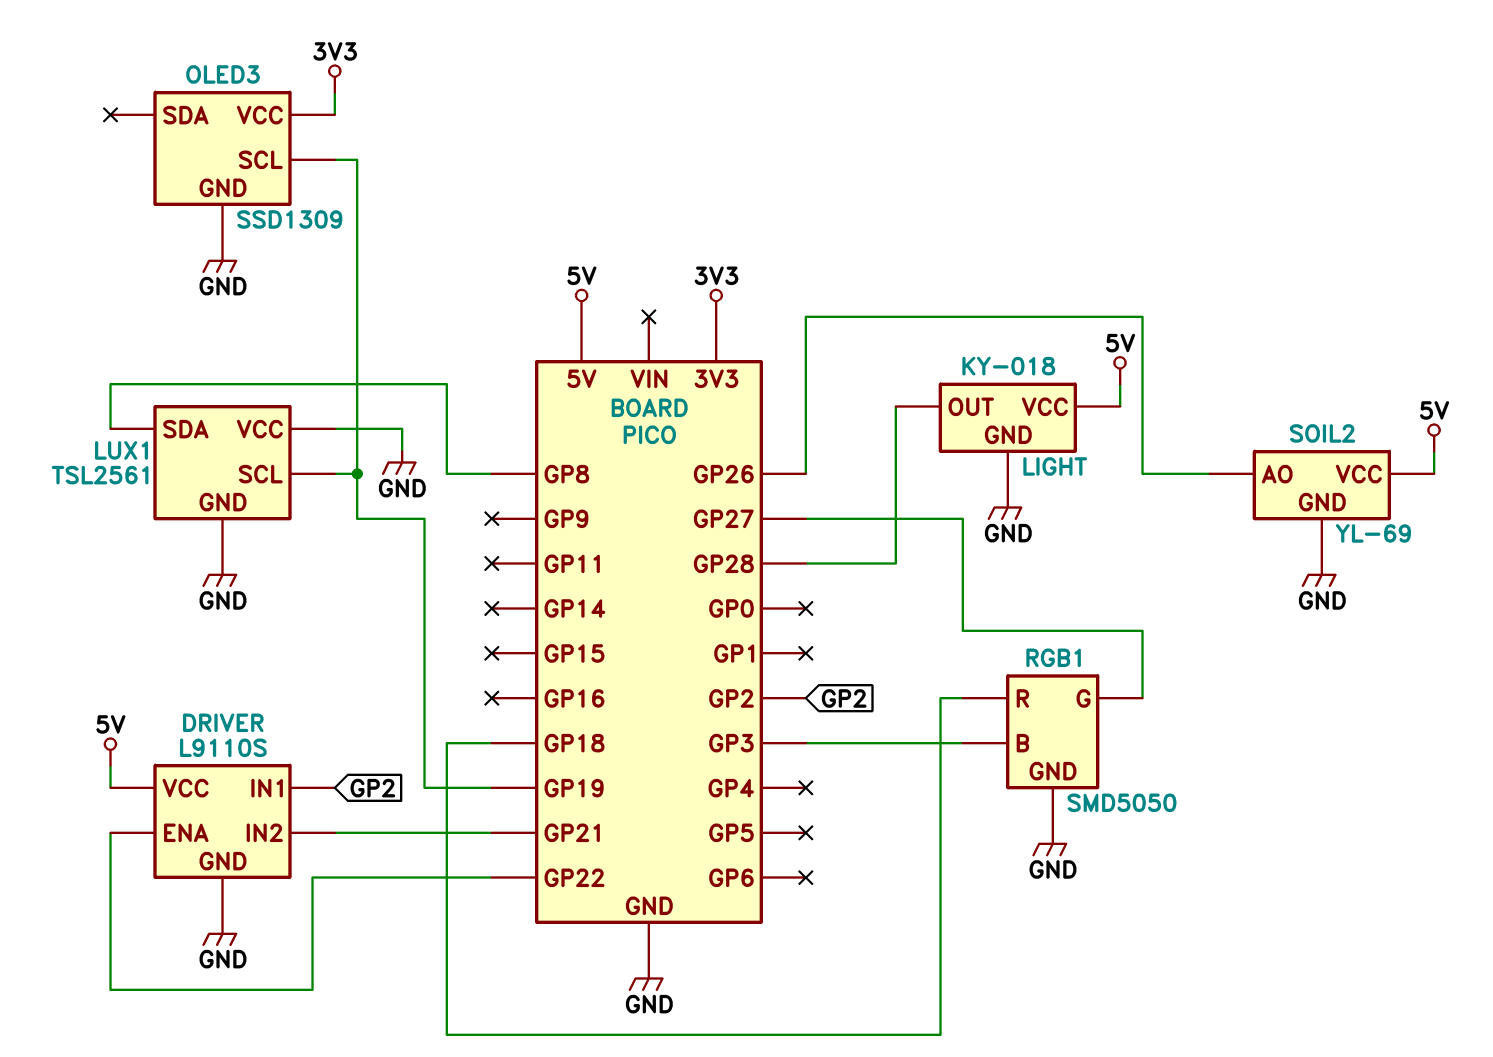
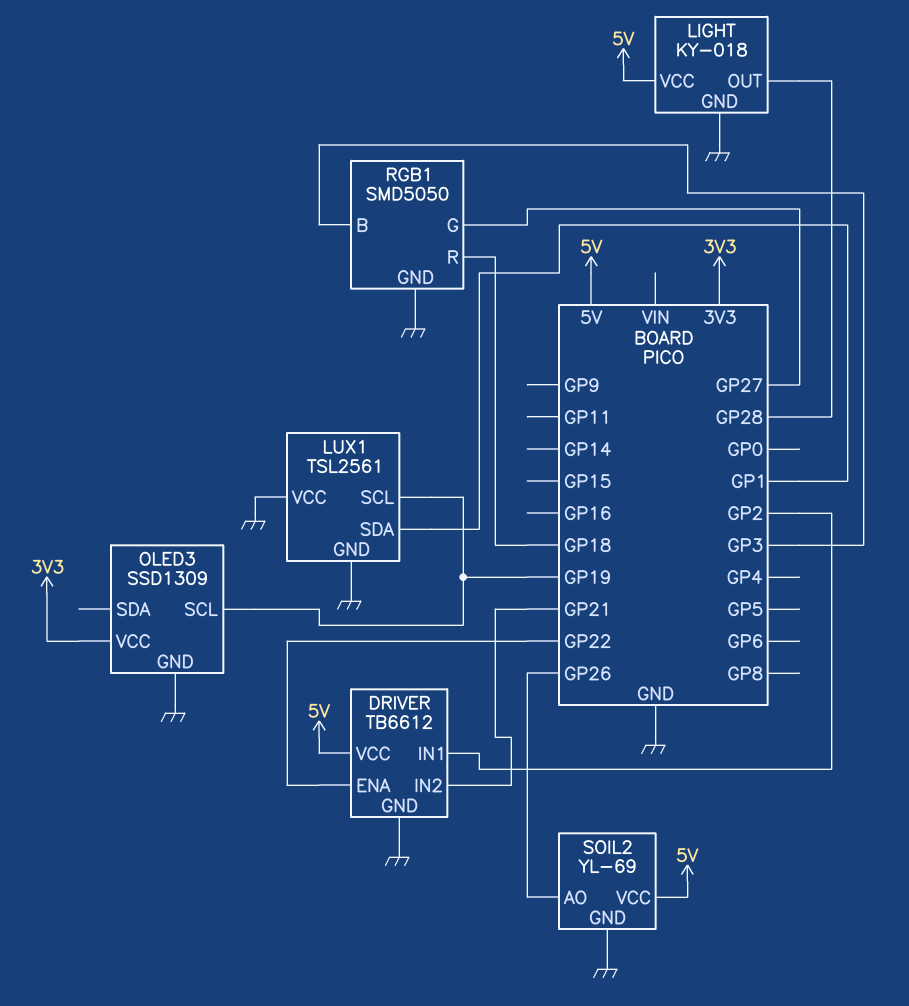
DRIVER: L9110S -> TB6612
LUX1 pin SDA: GP8 -> GP1

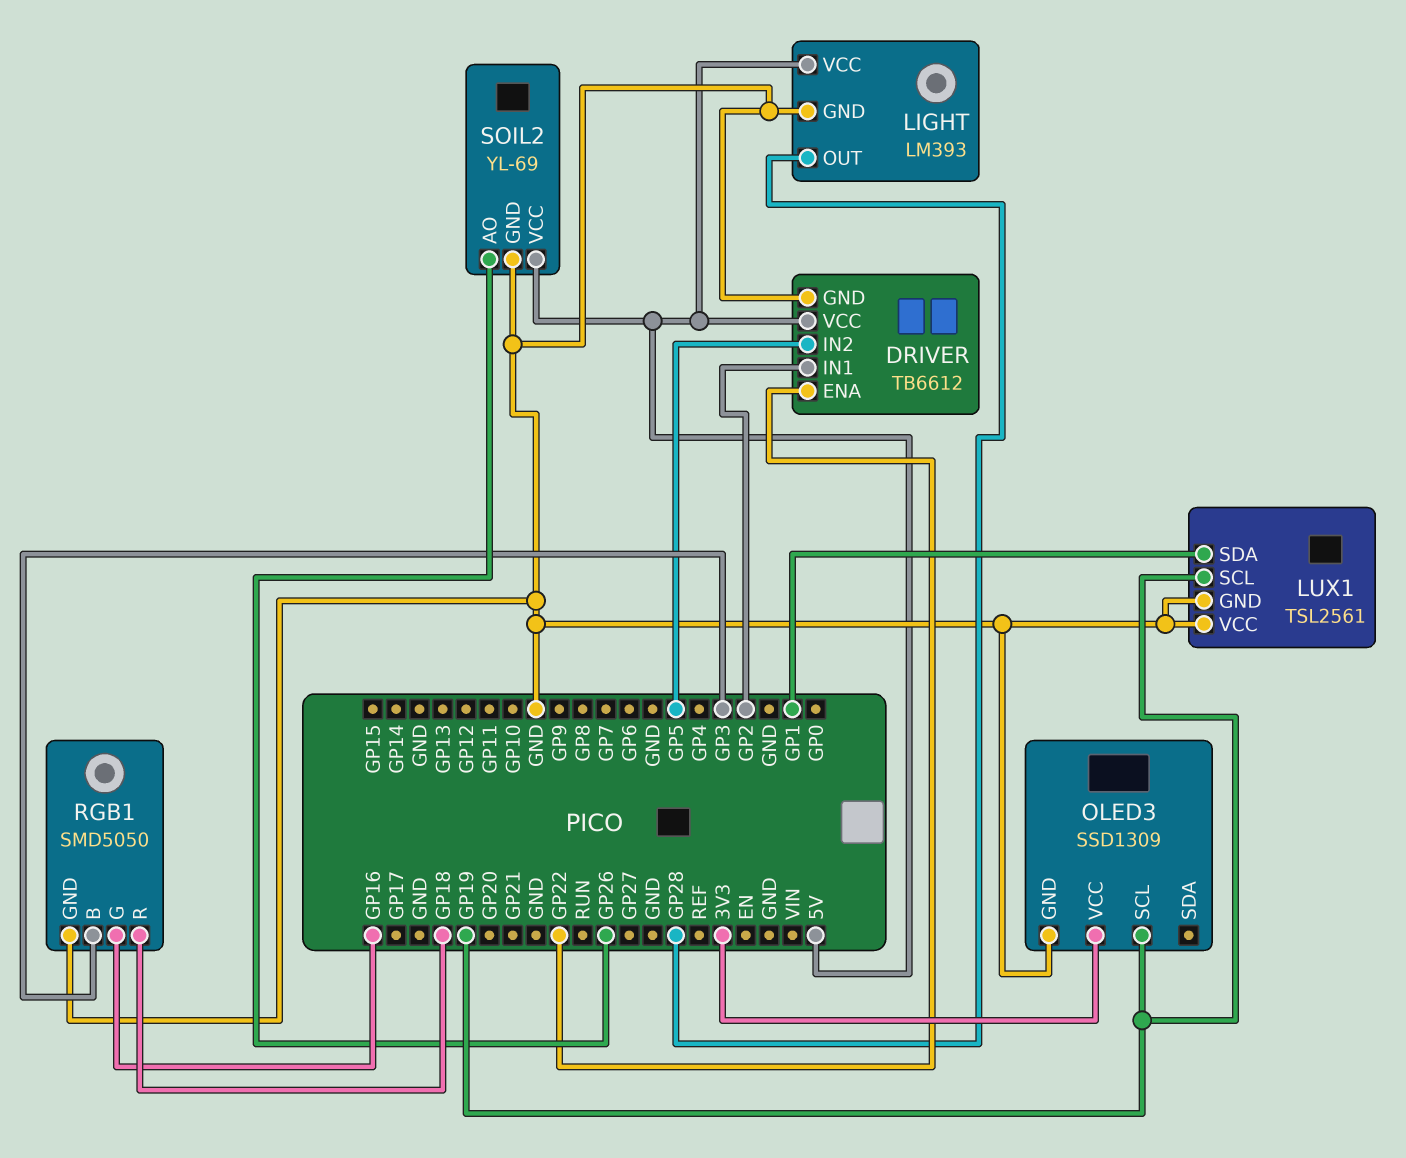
DRIVER pin IN2: GP21 -> GP5
LIGHT: KY-018 -> LM393
RGB1 pin G: GP27 -> GP16

